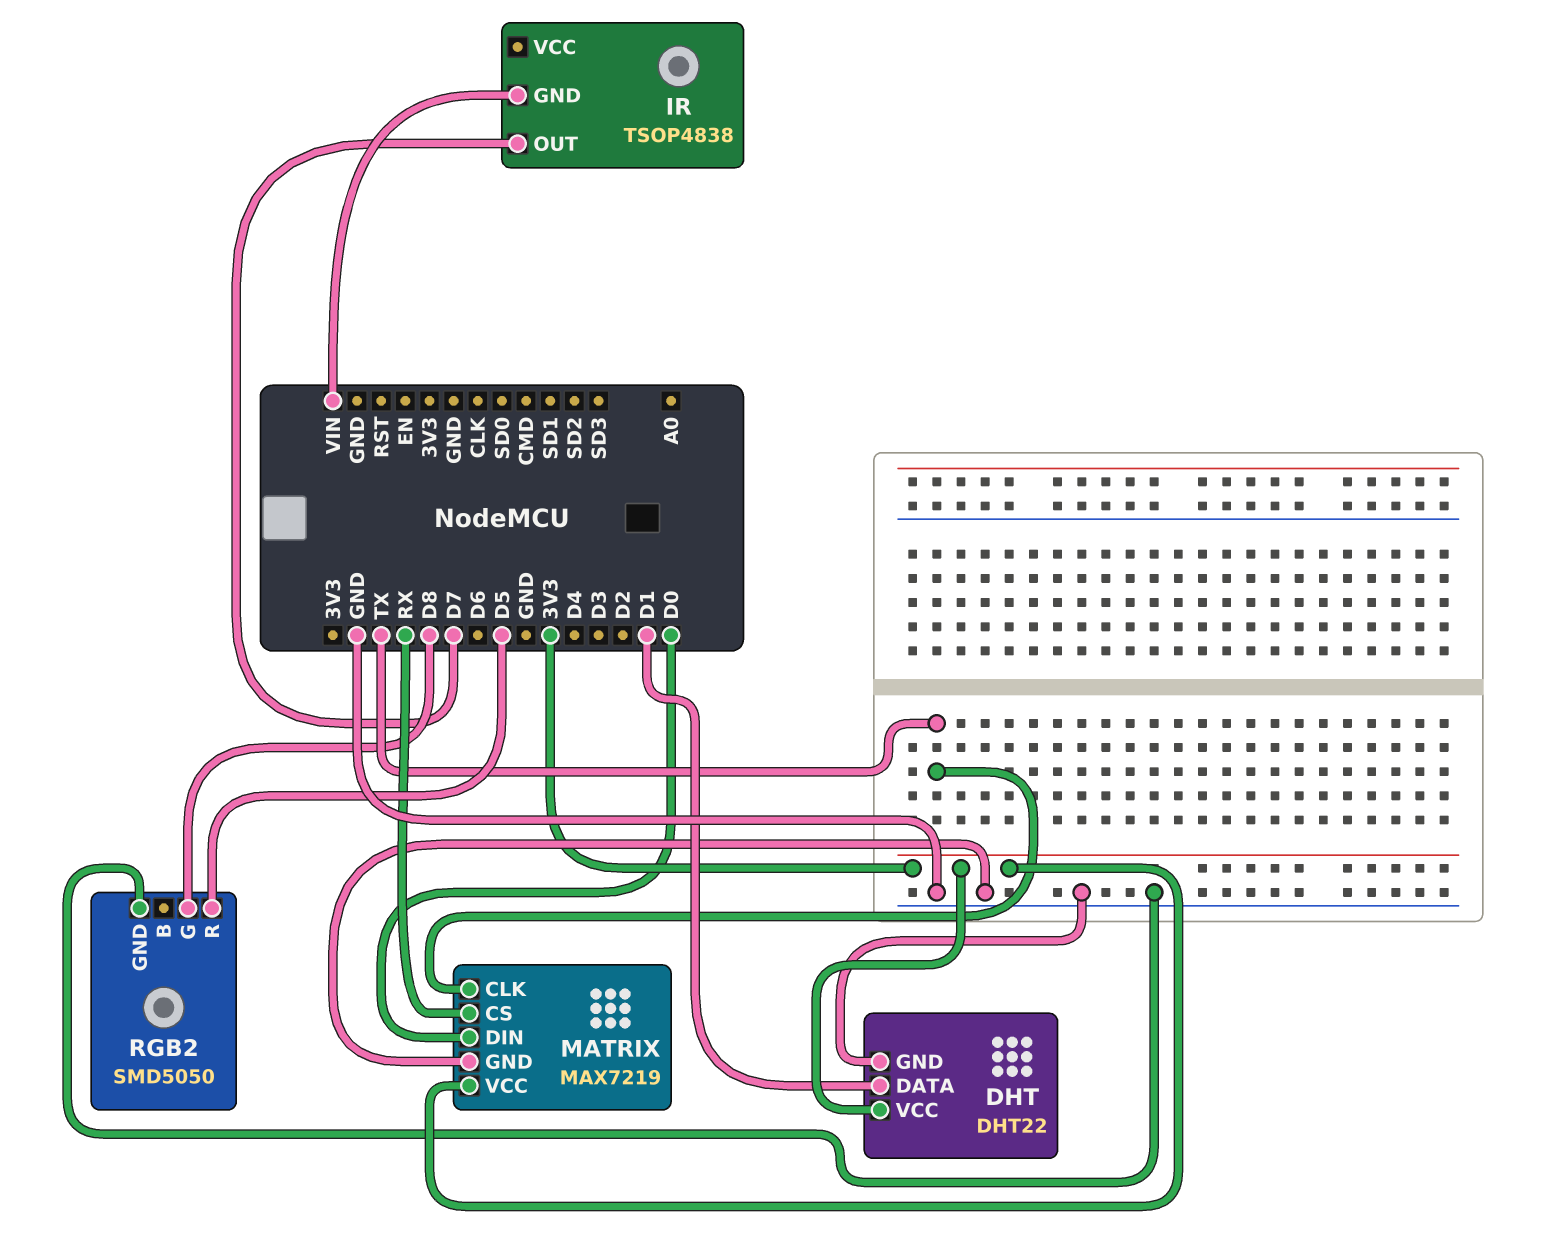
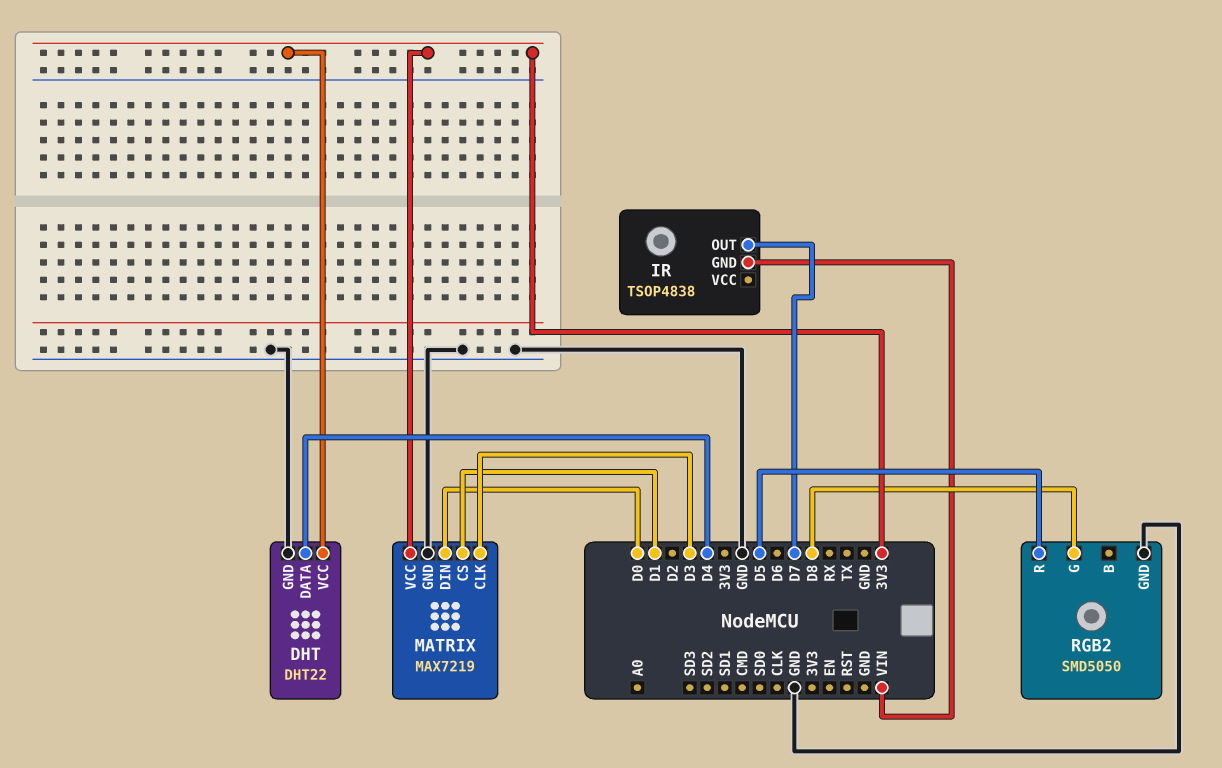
DHT pin DATA: D1 -> D4
MATRIX pin CLK: TX -> D3
MATRIX pin CS: RX -> D1

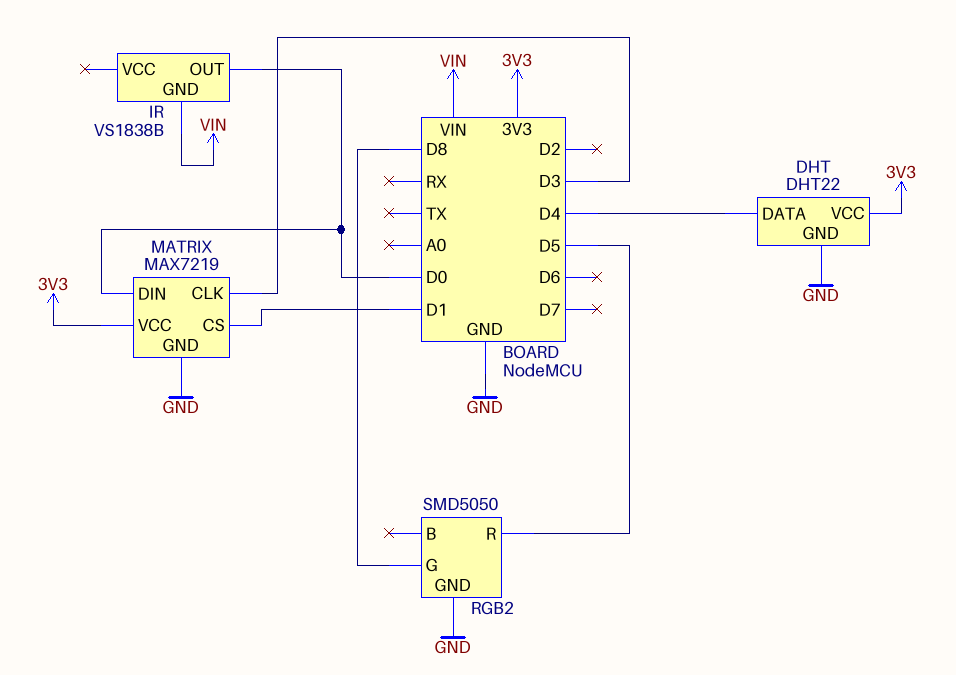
IR: TSOP4838 -> VS1838B
IR pin OUT: D7 -> D0

